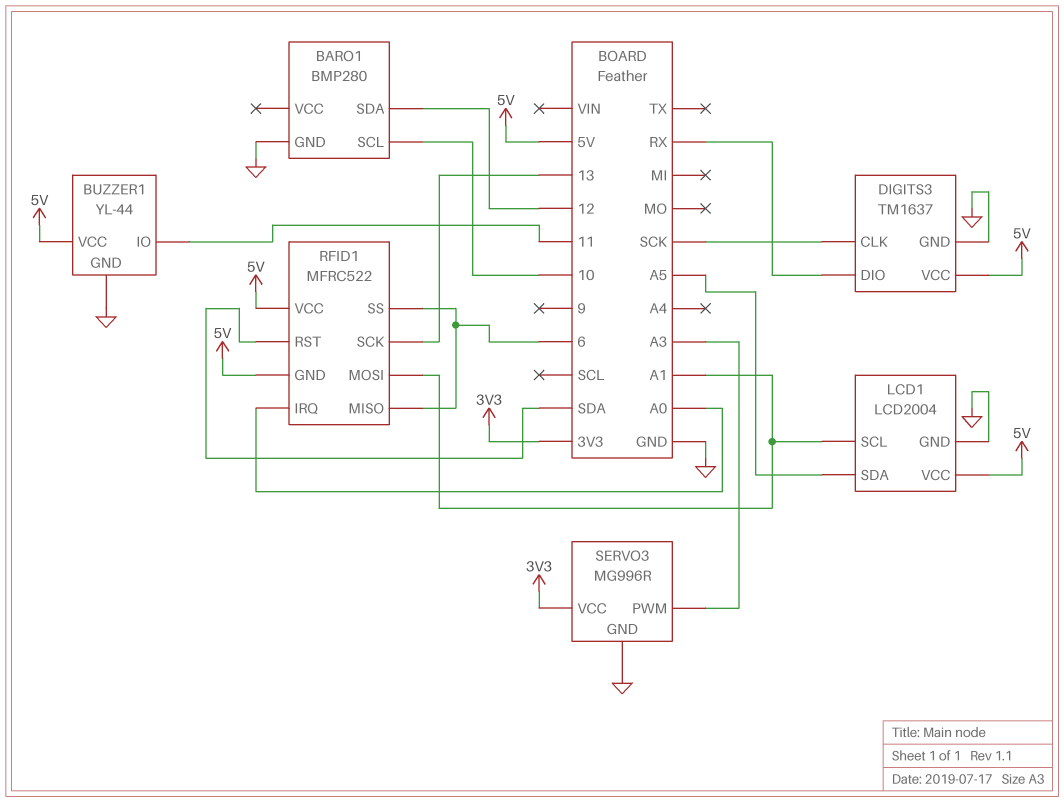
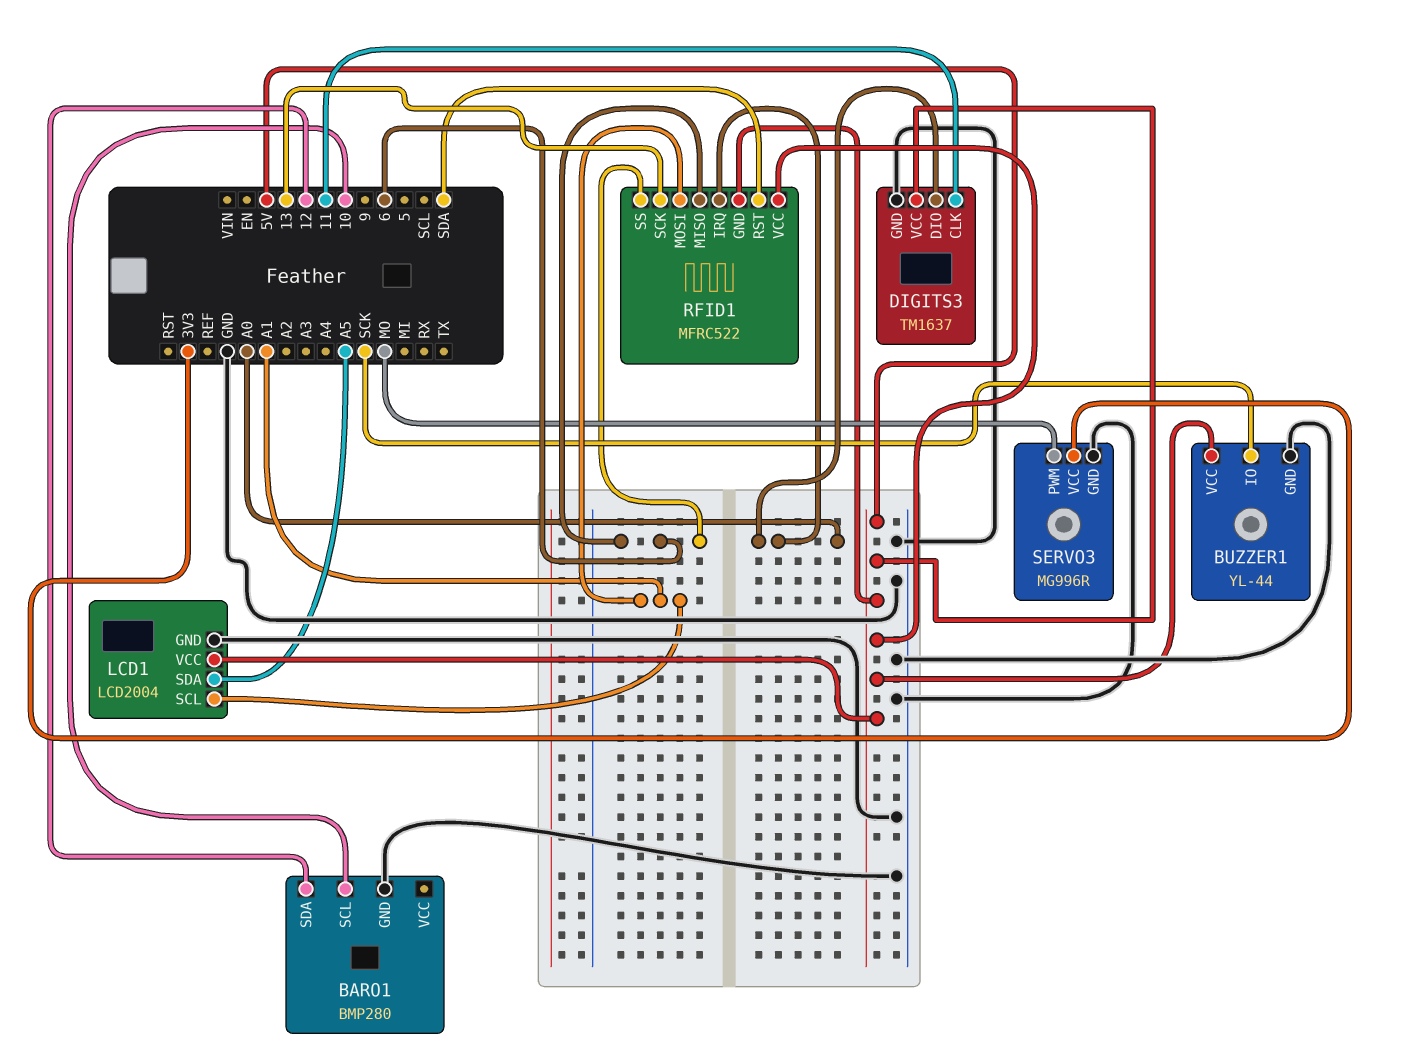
BUZZER1 pin IO: 11 -> SCK
DIGITS3 pin CLK: SCK -> 11
DIGITS3 pin DIO: RX -> A0
SERVO3 pin PWM: A3 -> MO

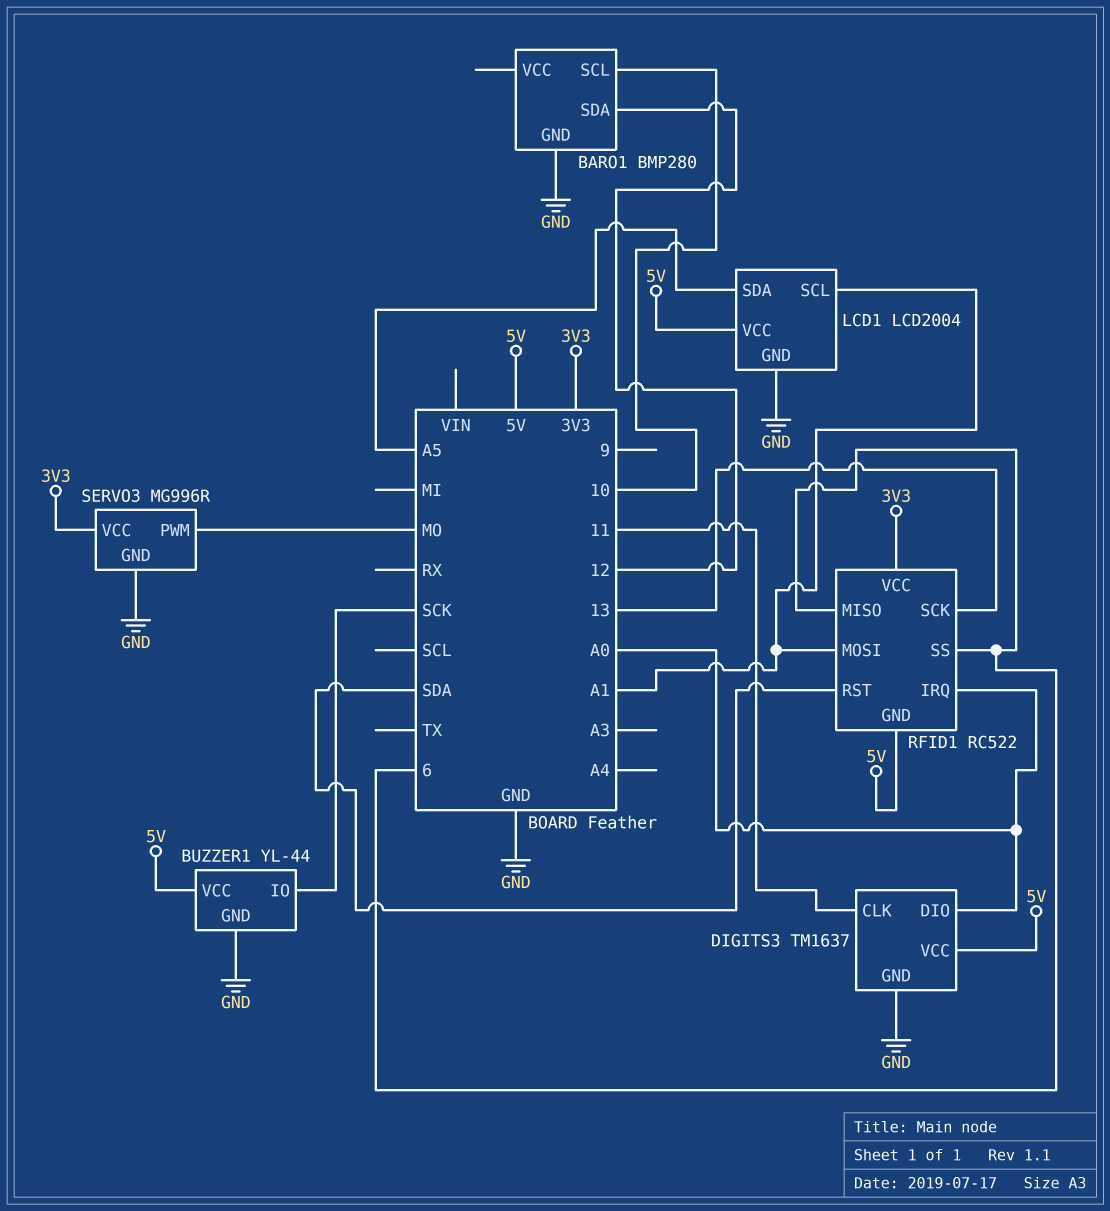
RFID1: MFRC522 -> RC522
RFID1 pin VCC: 5V -> 3V3

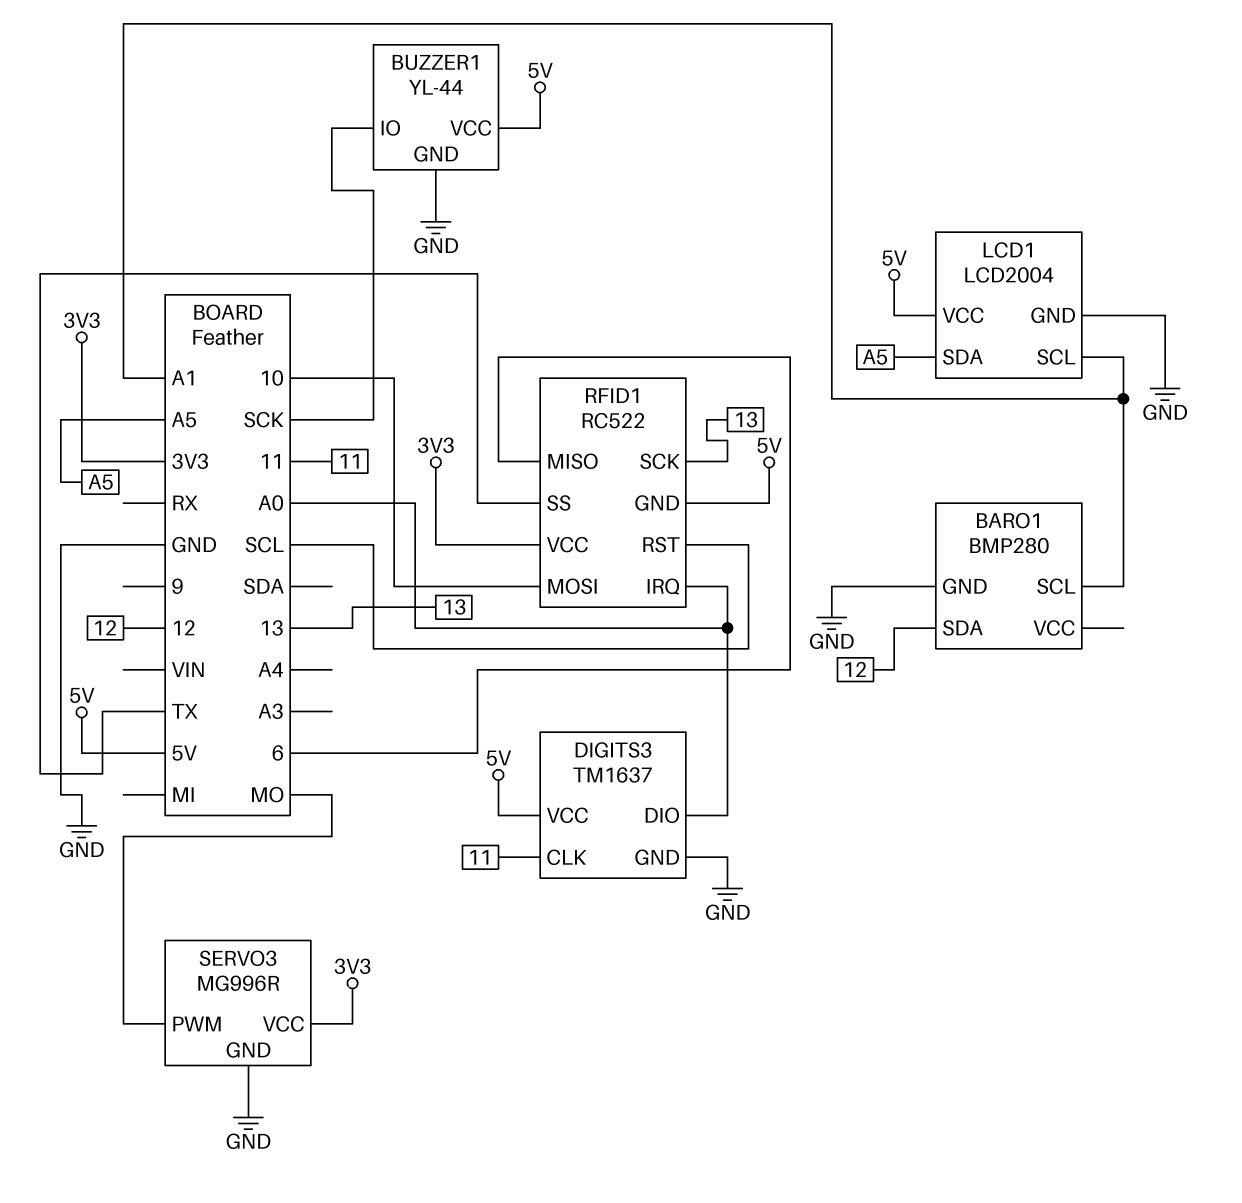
BARO1 pin SCL: 10 -> A1
RFID1 pin MOSI: A1 -> 10
RFID1 pin RST: SDA -> SCL
RFID1 pin SS: 6 -> TX

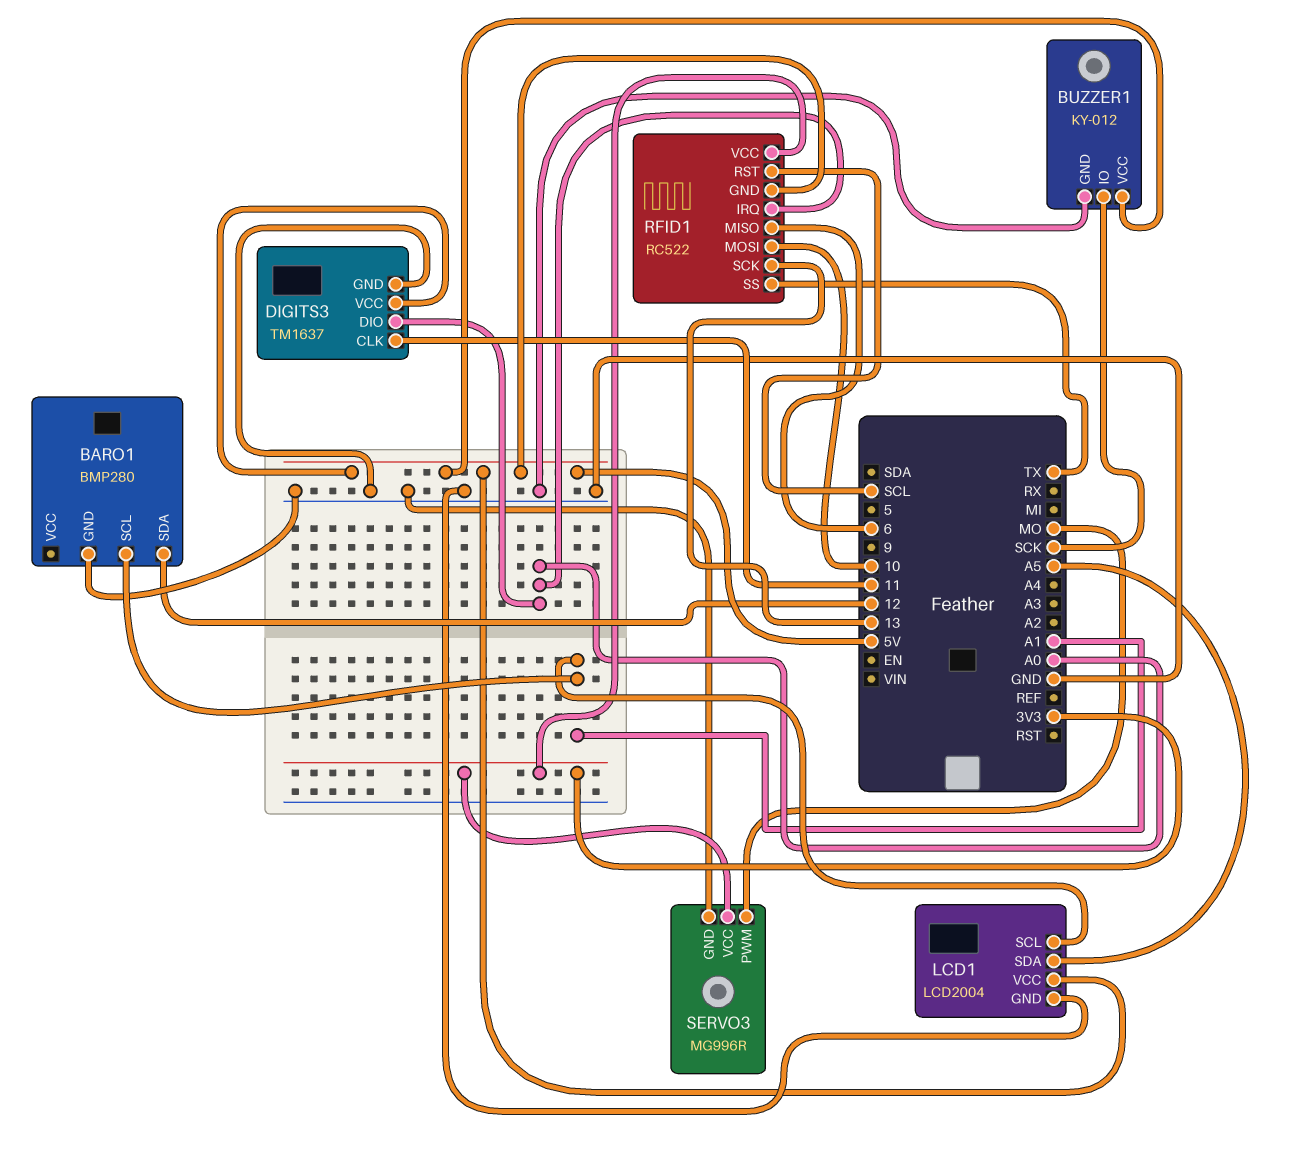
BUZZER1: YL-44 -> KY-012

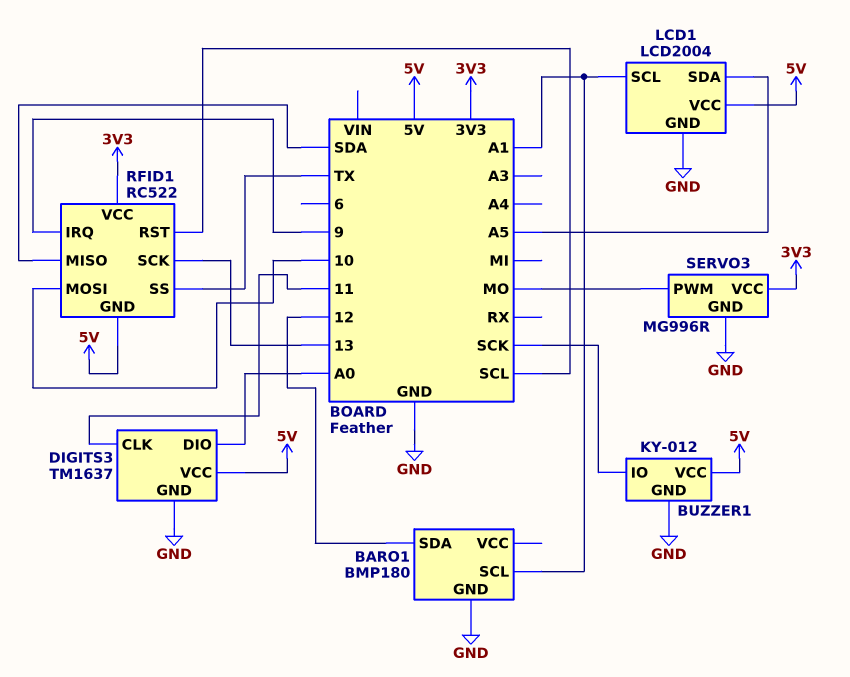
BARO1: BMP280 -> BMP180
RFID1 pin IRQ: A0 -> 9
RFID1 pin MISO: 6 -> SDA

